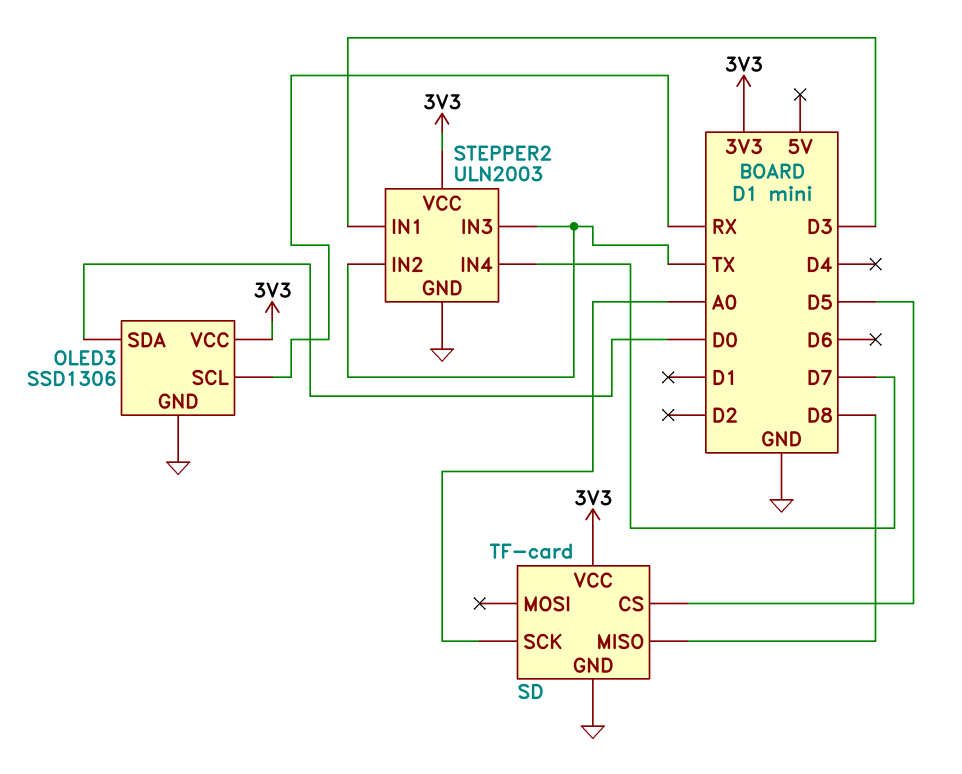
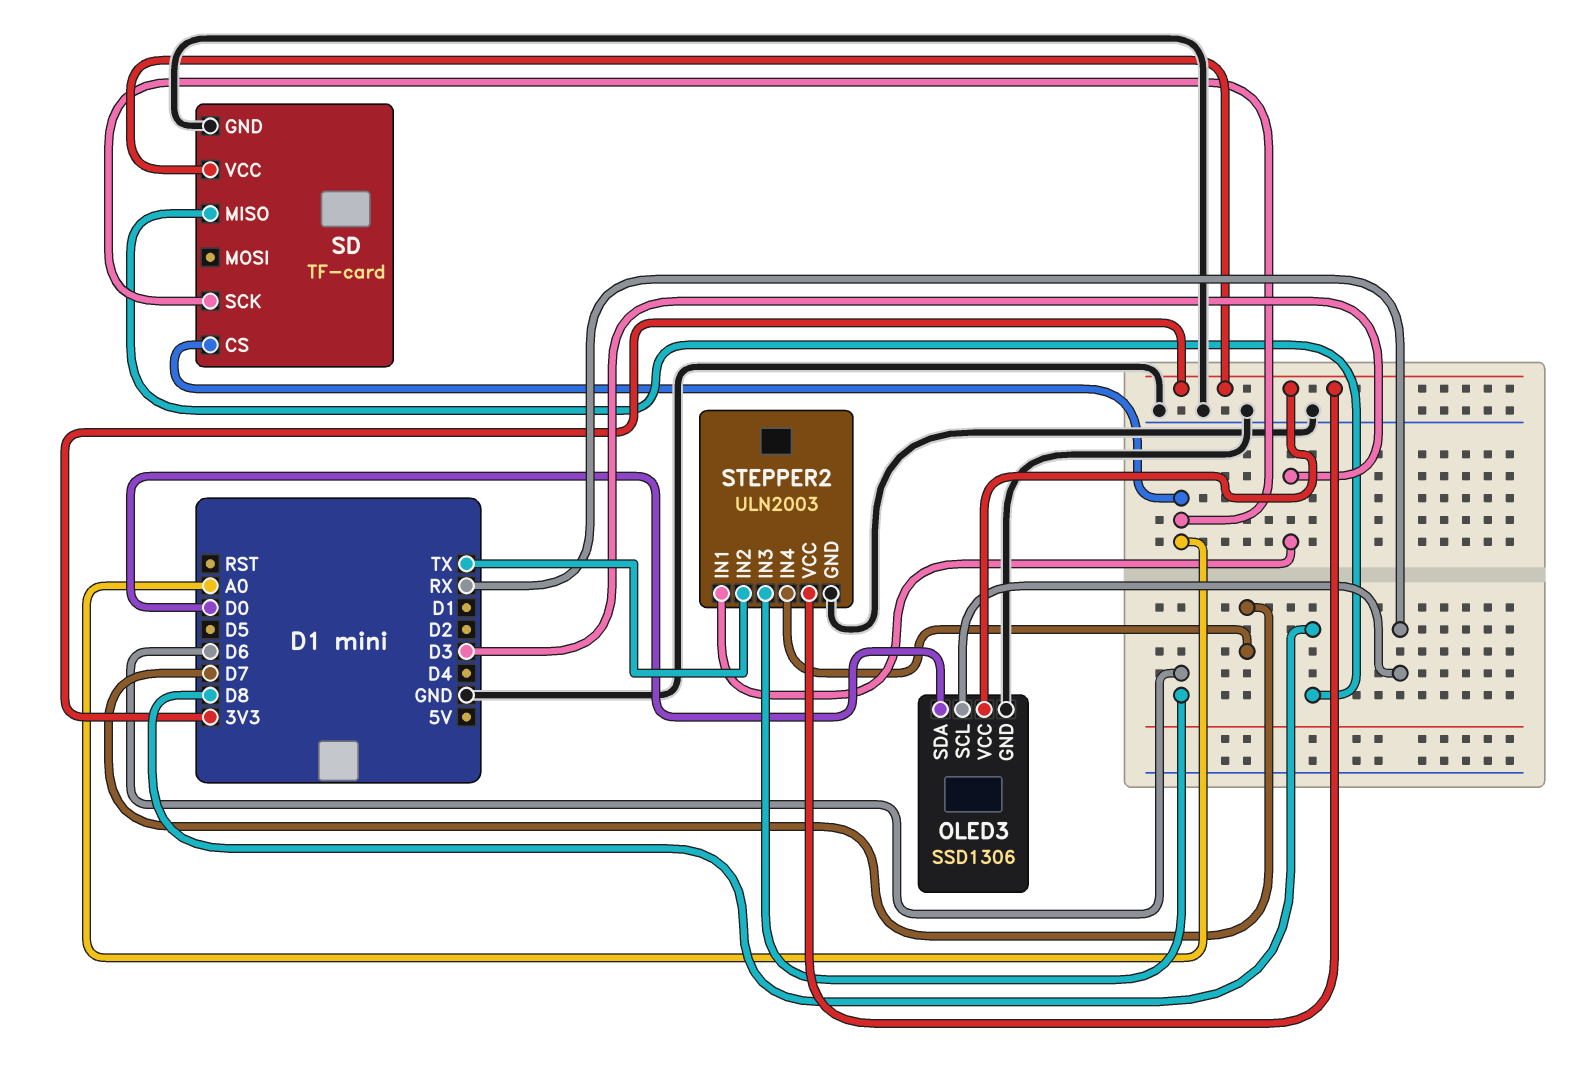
SD pin CS: D5 -> A0
STEPPER2 pin IN3: TX -> D6

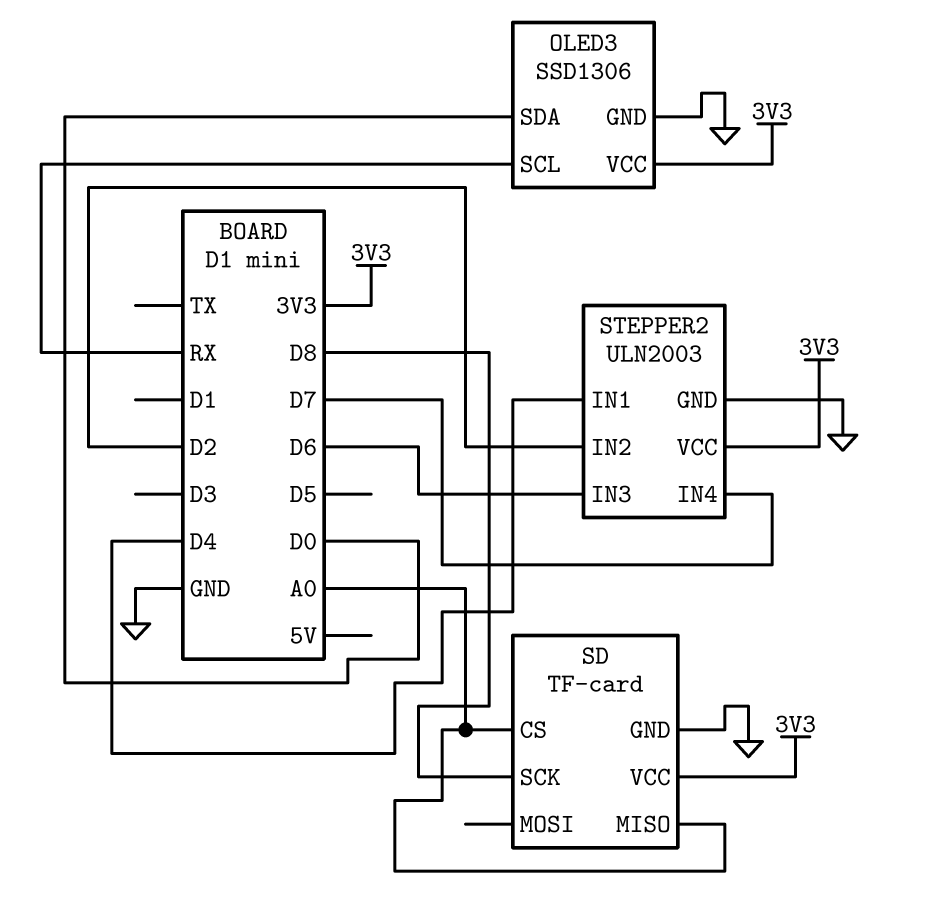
SD pin MISO: D8 -> A0
SD pin SCK: A0 -> D8
STEPPER2 pin IN1: D3 -> D4
STEPPER2 pin IN2: TX -> D2

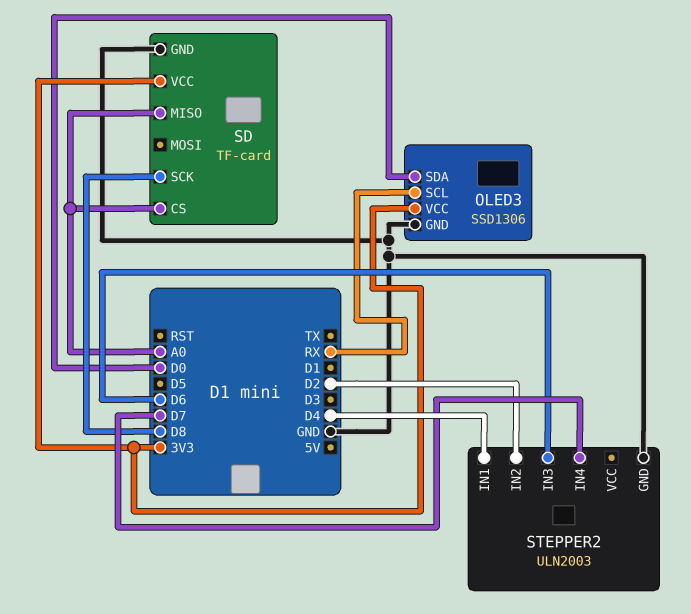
STEPPER2 pin VCC: 3V3 -> none

